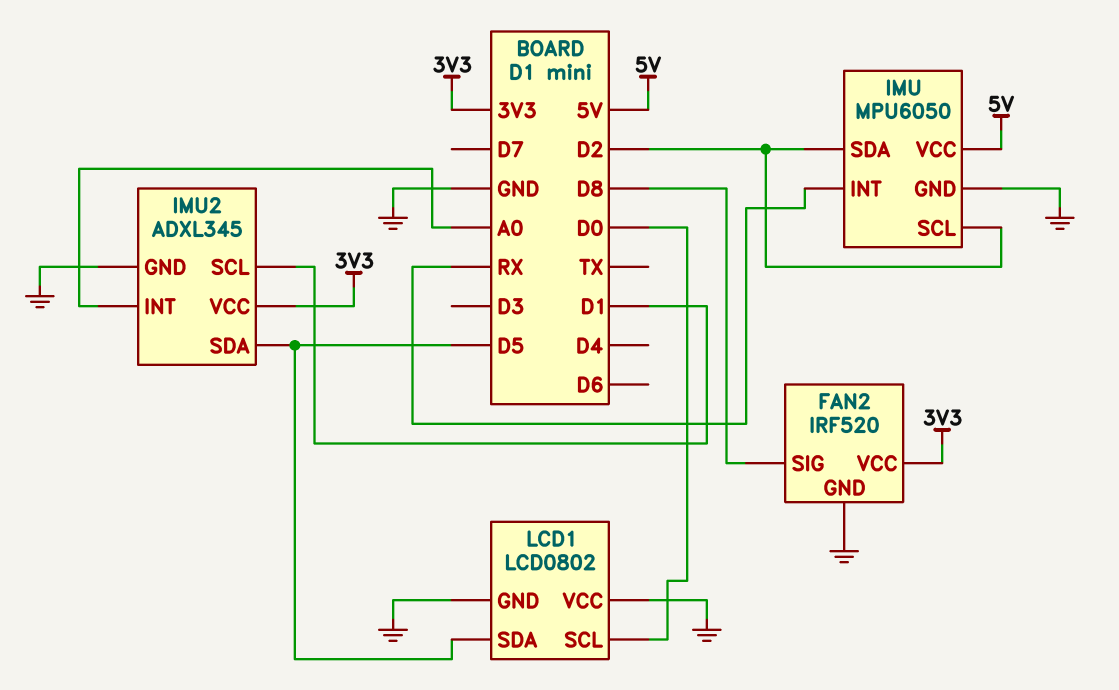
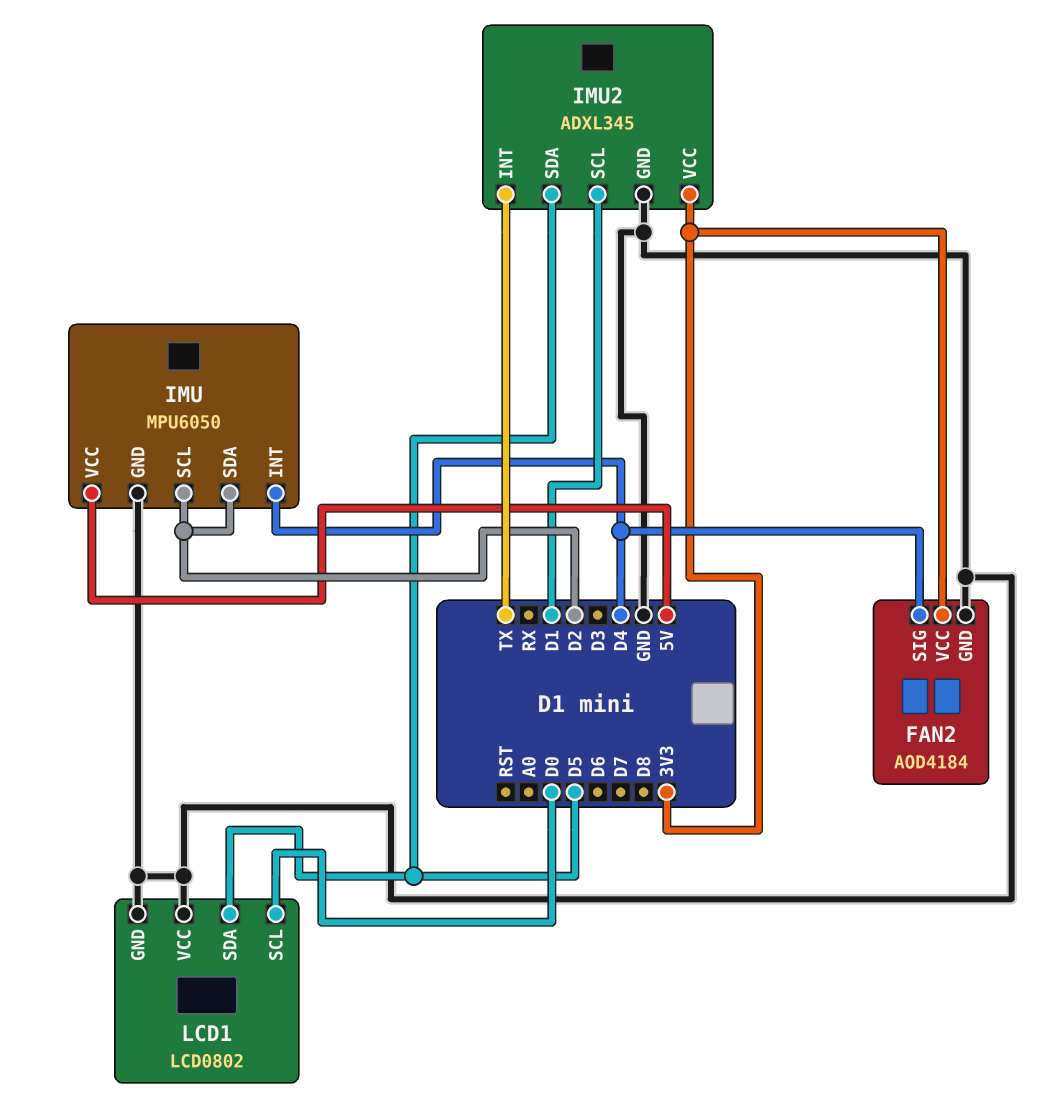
FAN2: IRF520 -> AOD4184
FAN2 pin SIG: D8 -> D4
IMU pin INT: RX -> D4
IMU2 pin INT: A0 -> TX

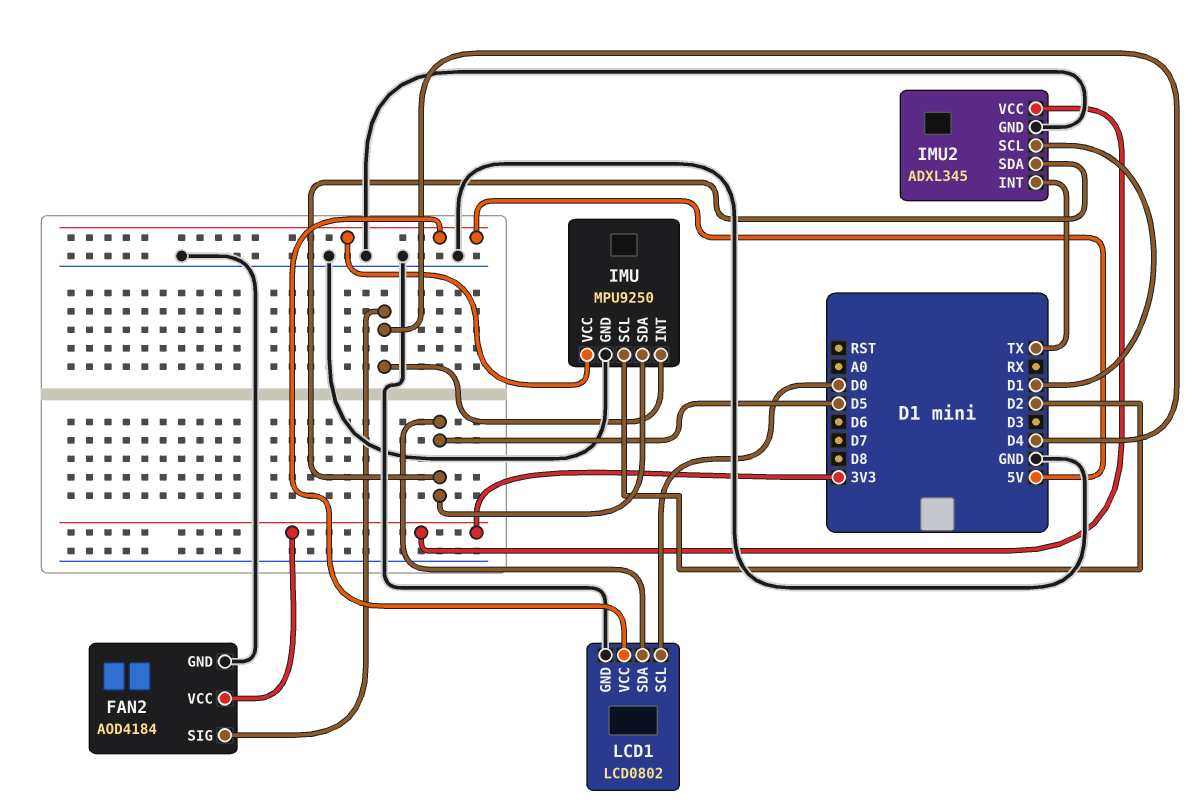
IMU: MPU6050 -> MPU9250
IMU pin SDA: D2 -> D5
LCD1 pin VCC: GND -> 5V

